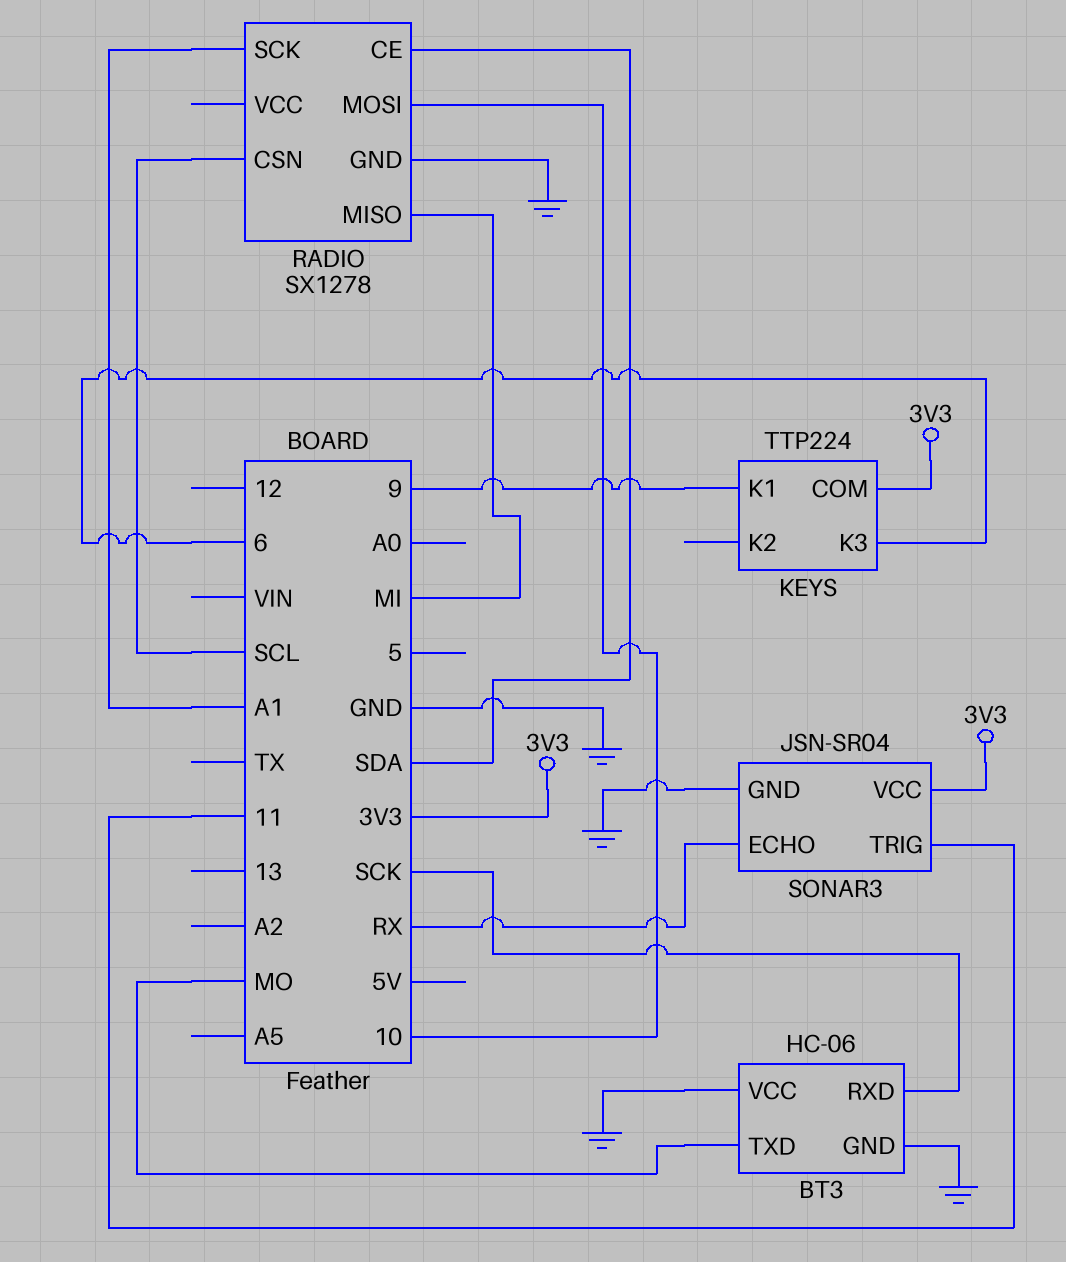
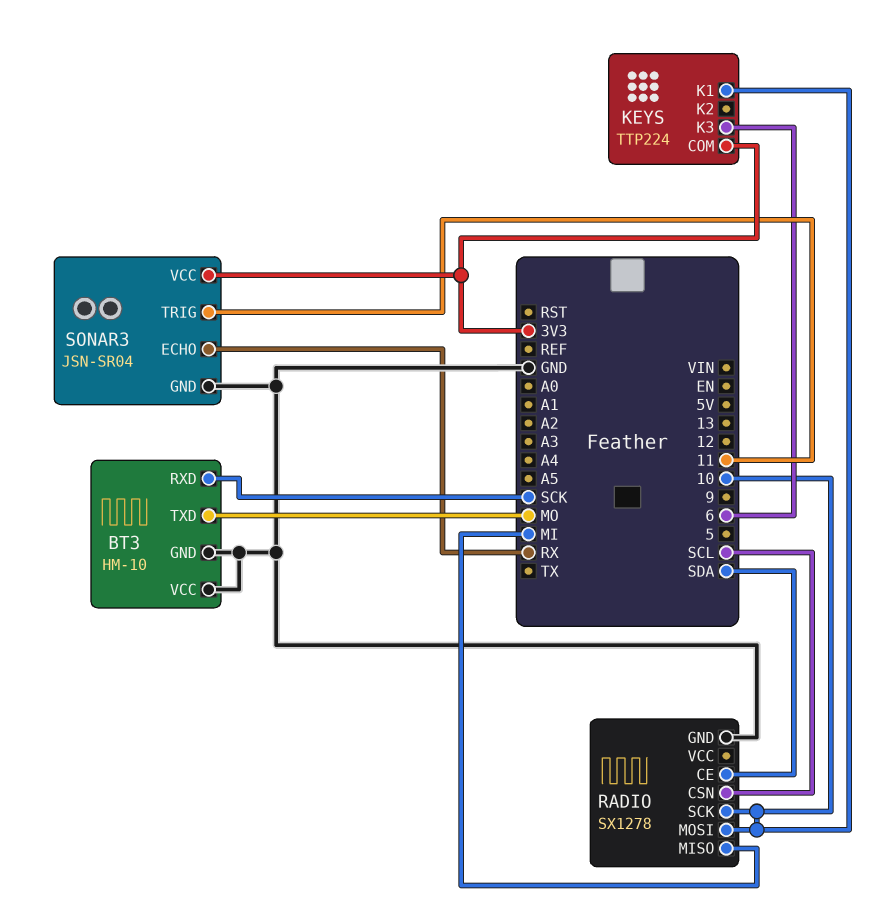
BT3: HC-06 -> HM-10
KEYS pin K1: 9 -> 10
RADIO pin SCK: A1 -> 10

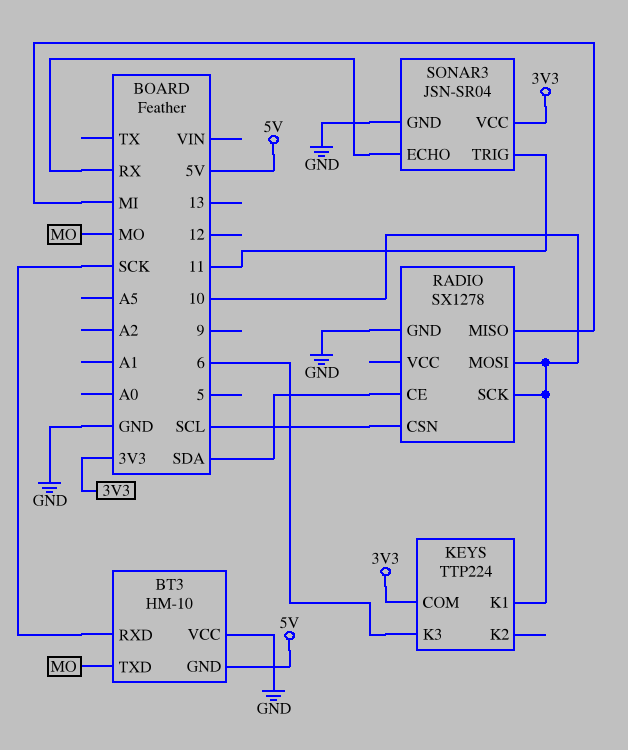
BT3 pin GND: GND -> 5V

